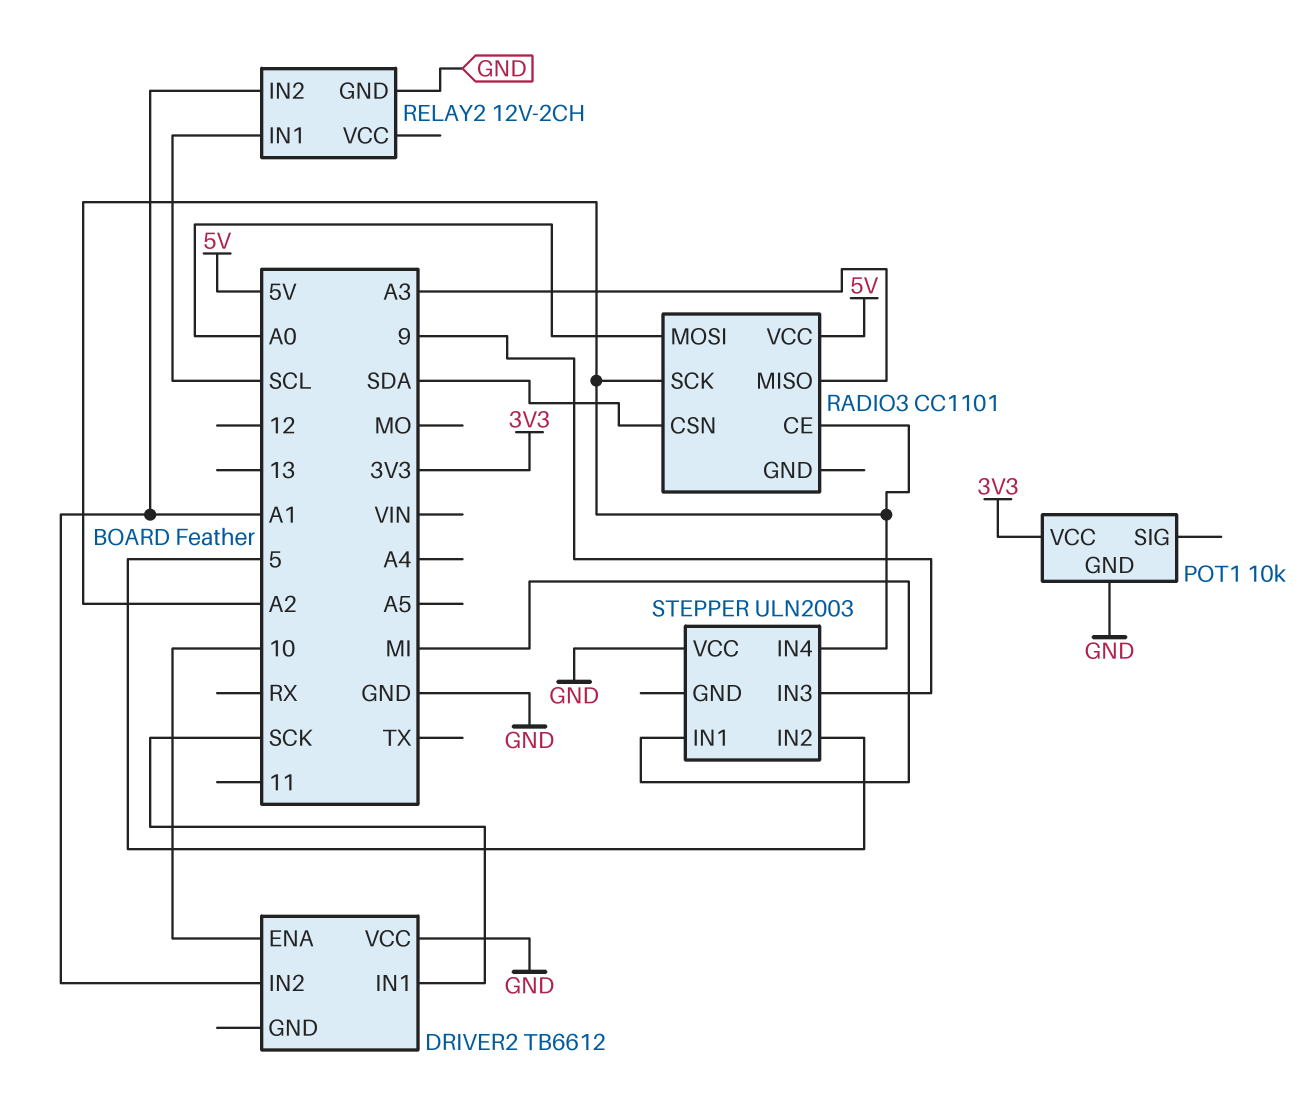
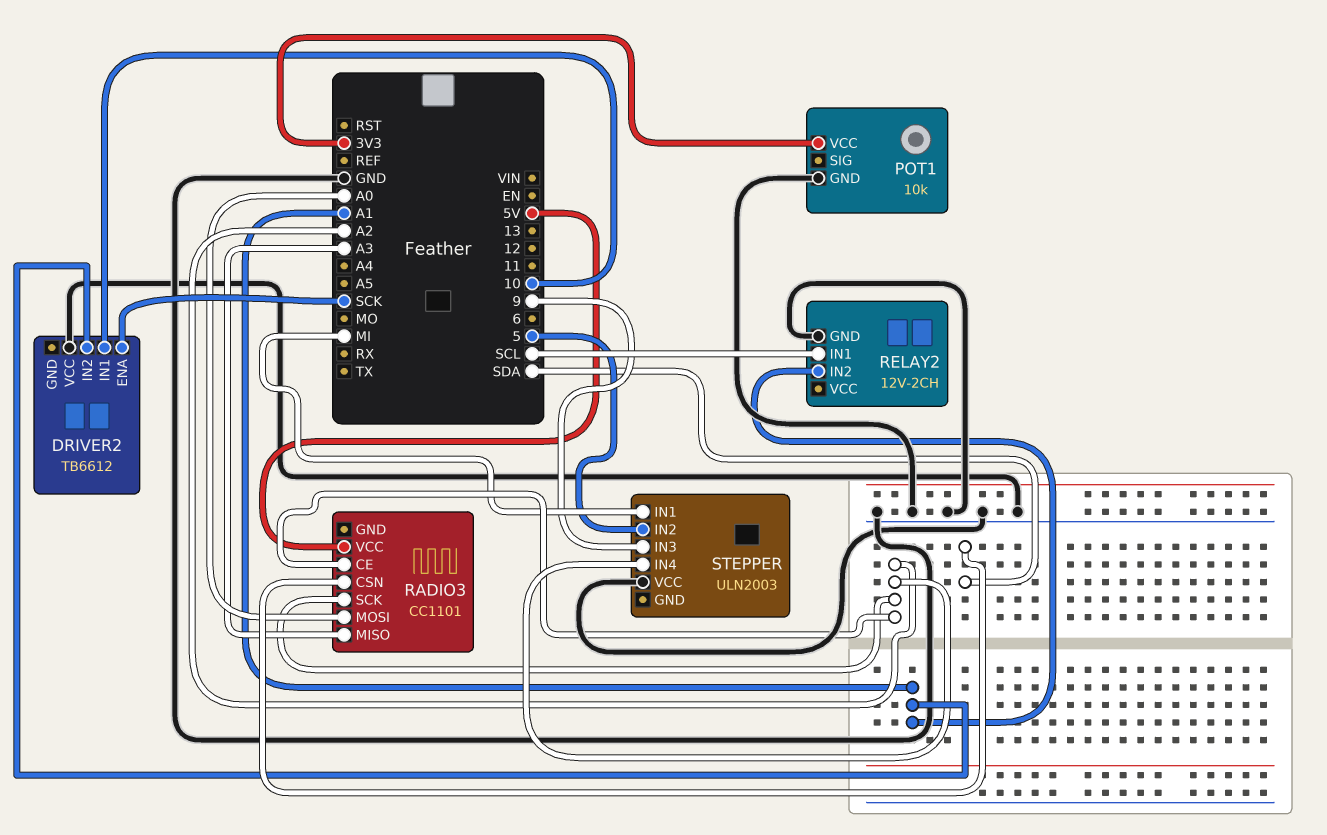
DRIVER2 pin ENA: 10 -> SCK
DRIVER2 pin IN1: SCK -> 10

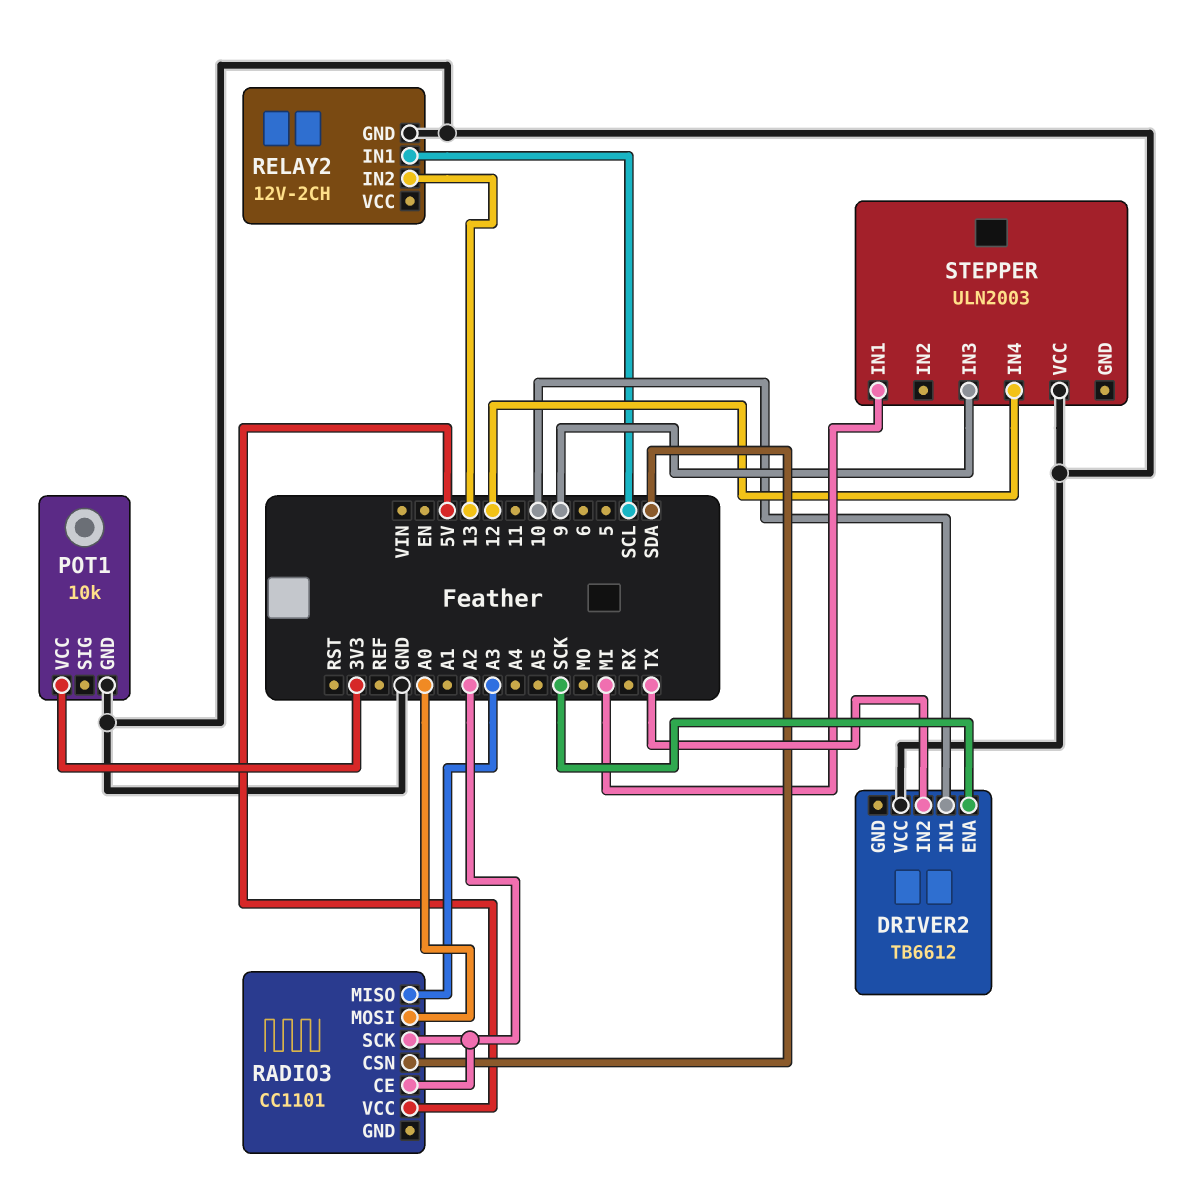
DRIVER2 pin IN2: A1 -> TX
RELAY2 pin IN2: A1 -> 13
STEPPER pin IN2: 5 -> none
STEPPER pin IN4: A2 -> 12

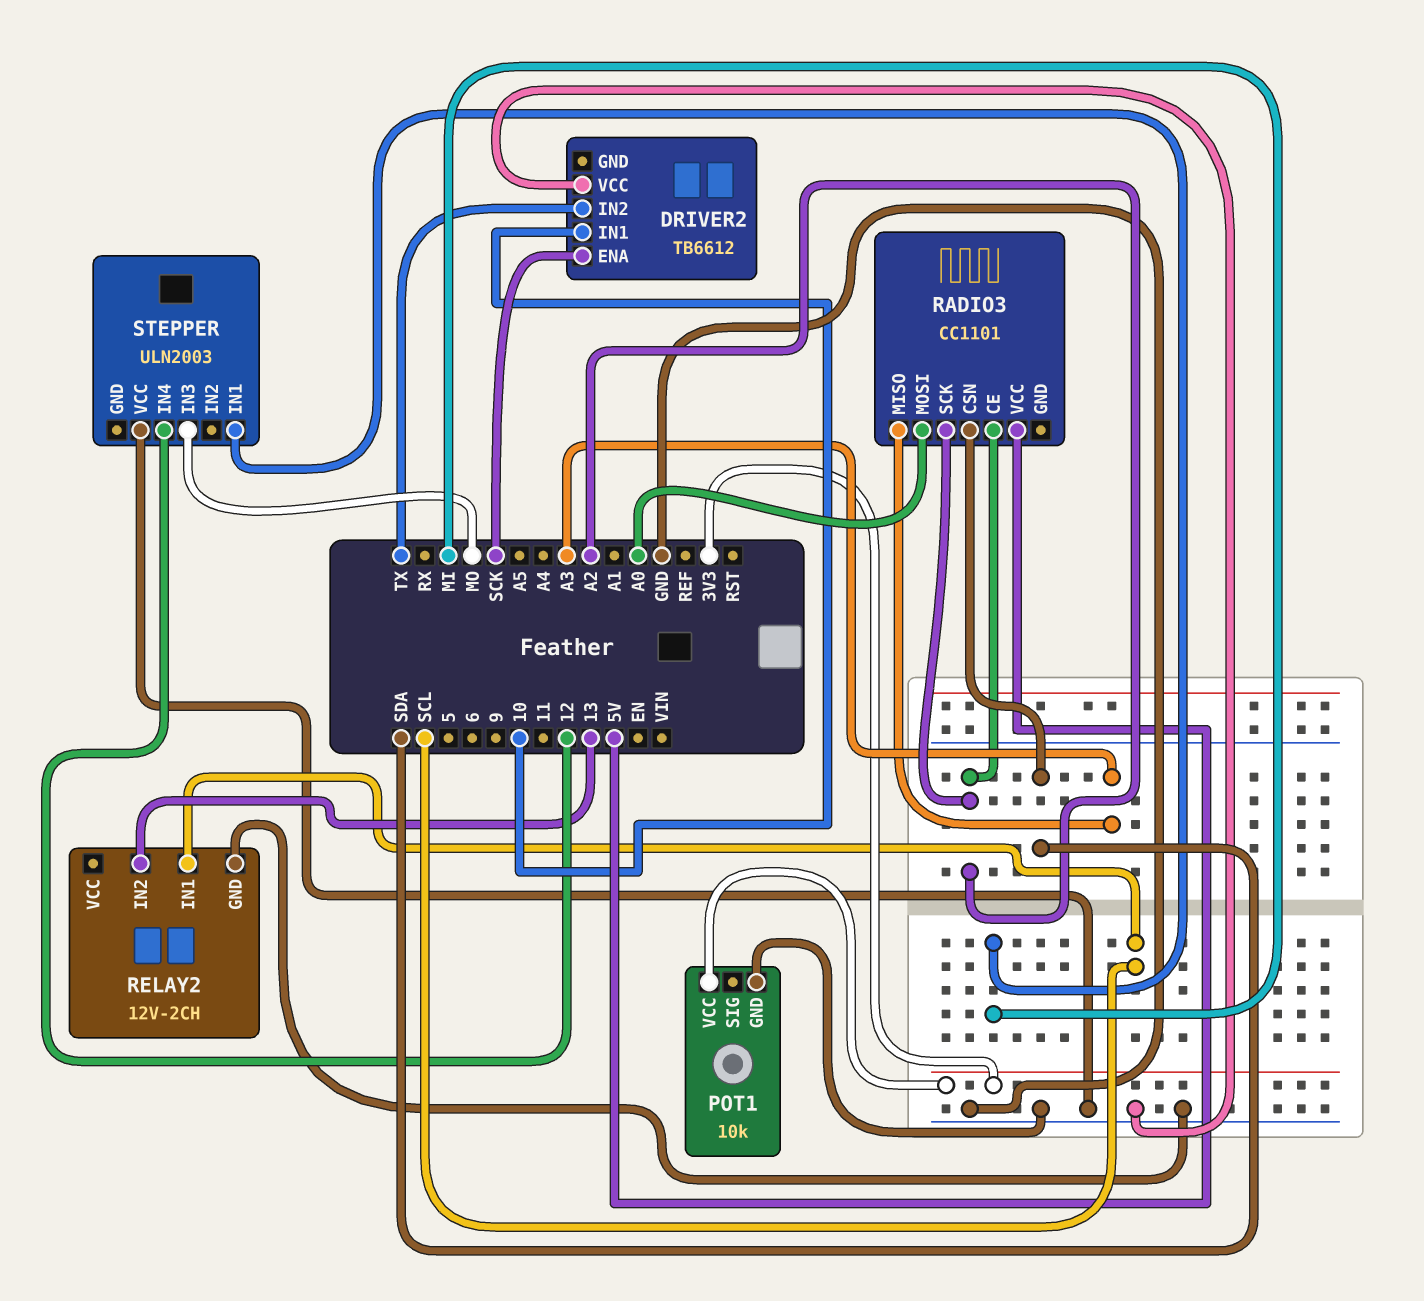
STEPPER pin IN3: 9 -> MO

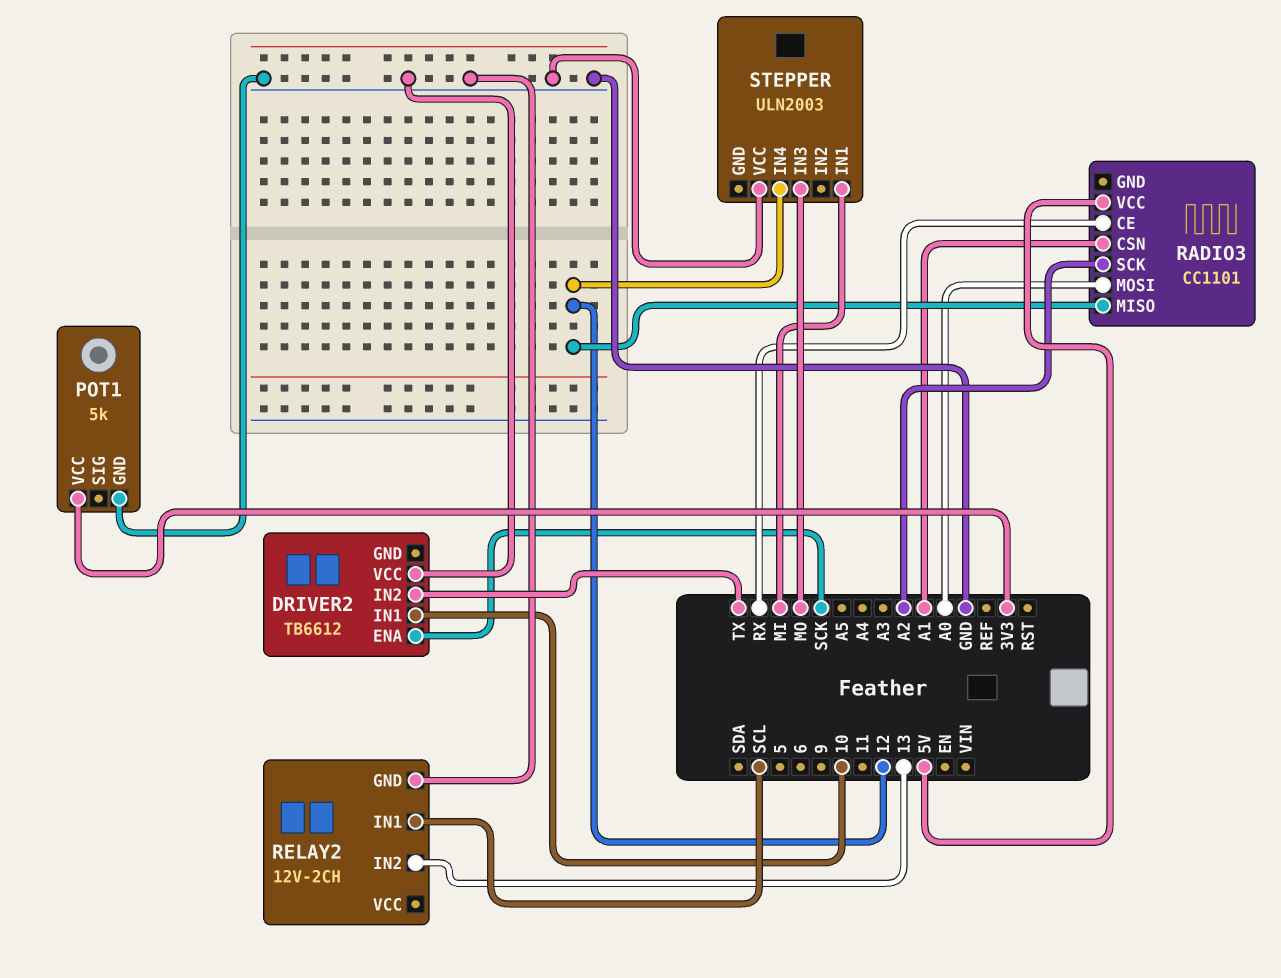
POT1: 10k -> 5k
RADIO3 pin CE: A2 -> RX
RADIO3 pin CSN: SDA -> A1
RADIO3 pin MISO: A3 -> 12

